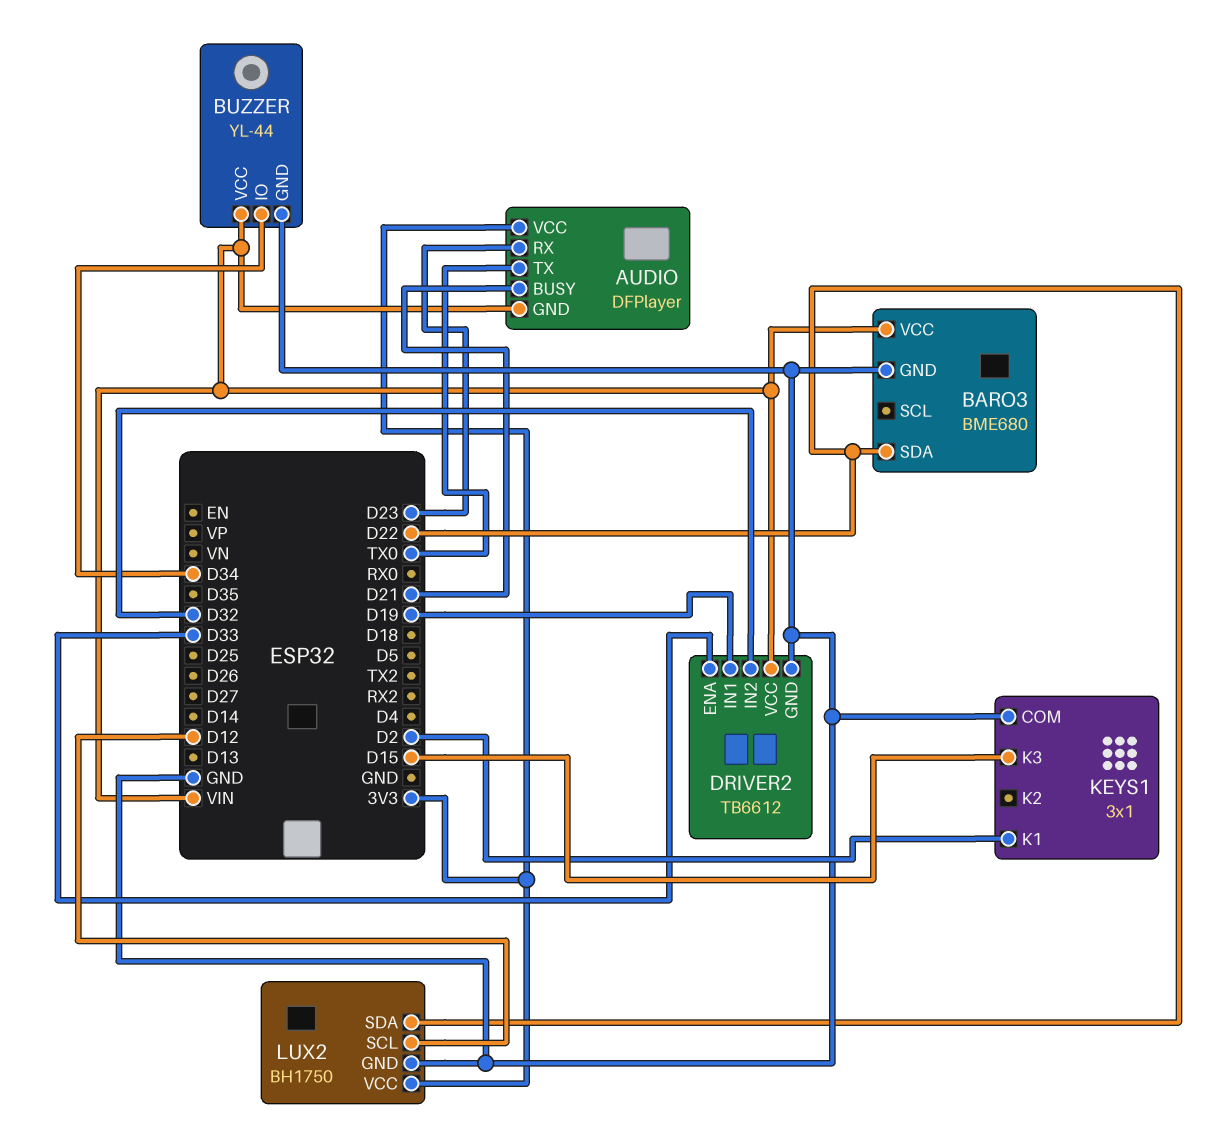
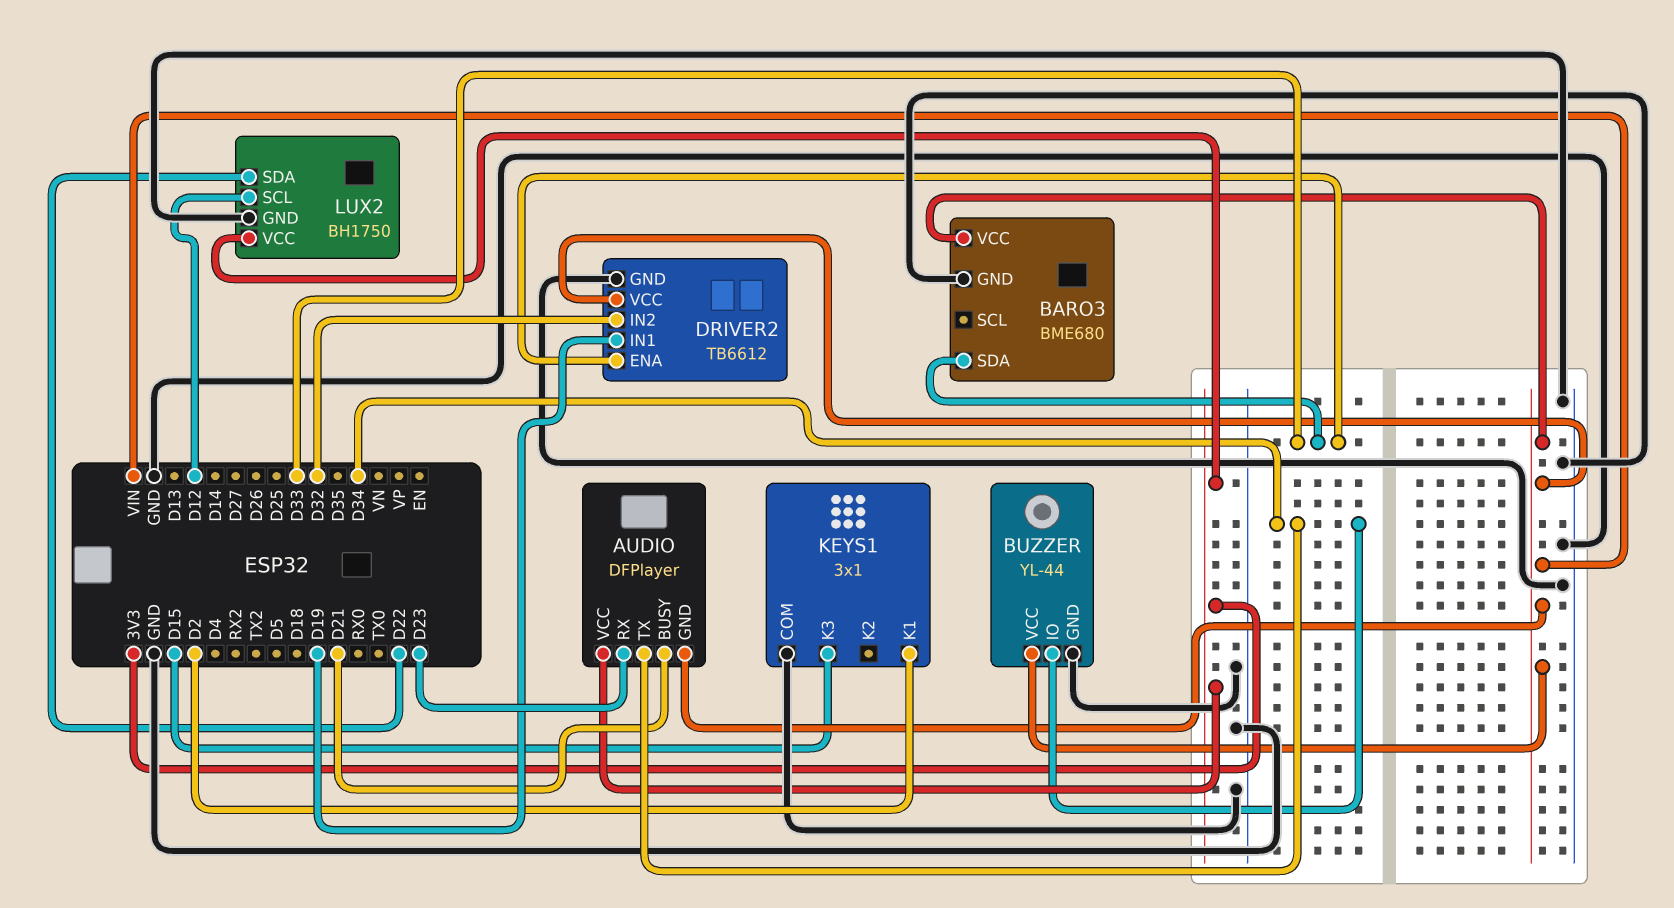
AUDIO pin TX: TX0 -> D34
BARO3 pin SDA: D22 -> D33

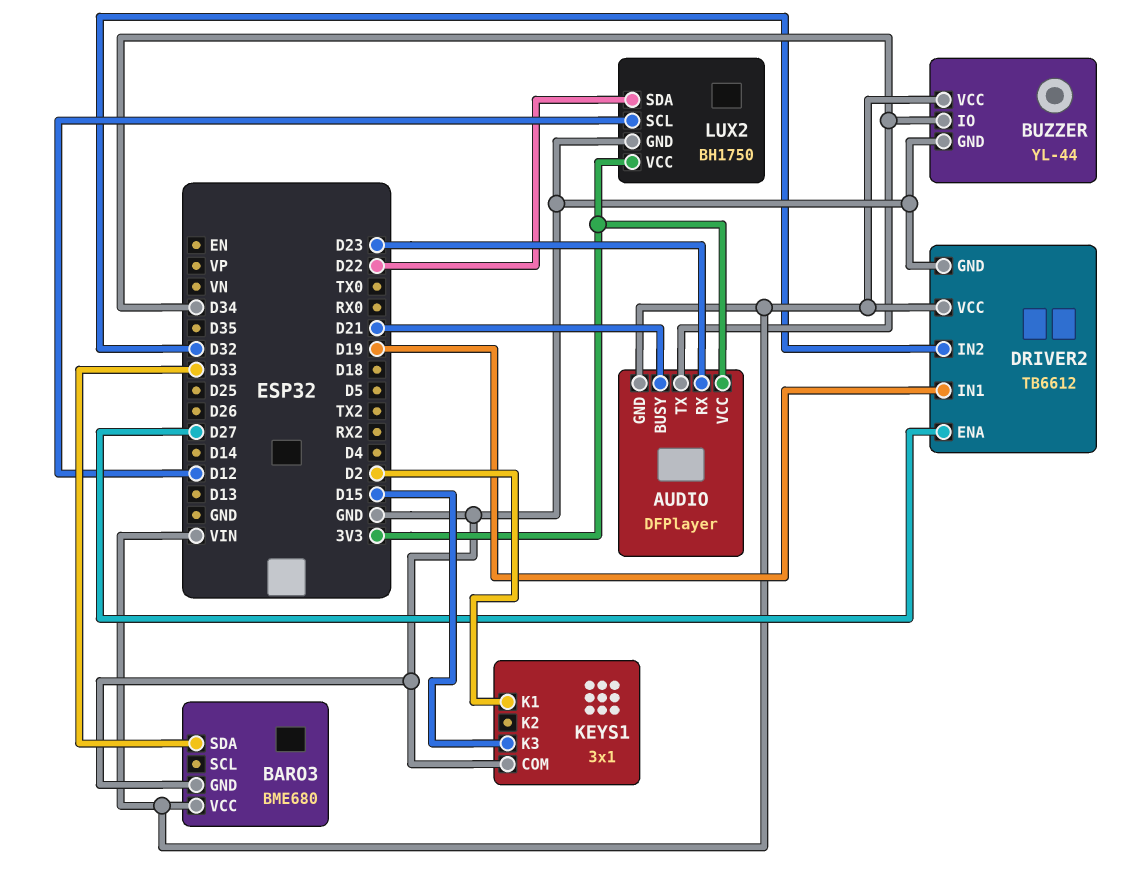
DRIVER2 pin ENA: D33 -> D27

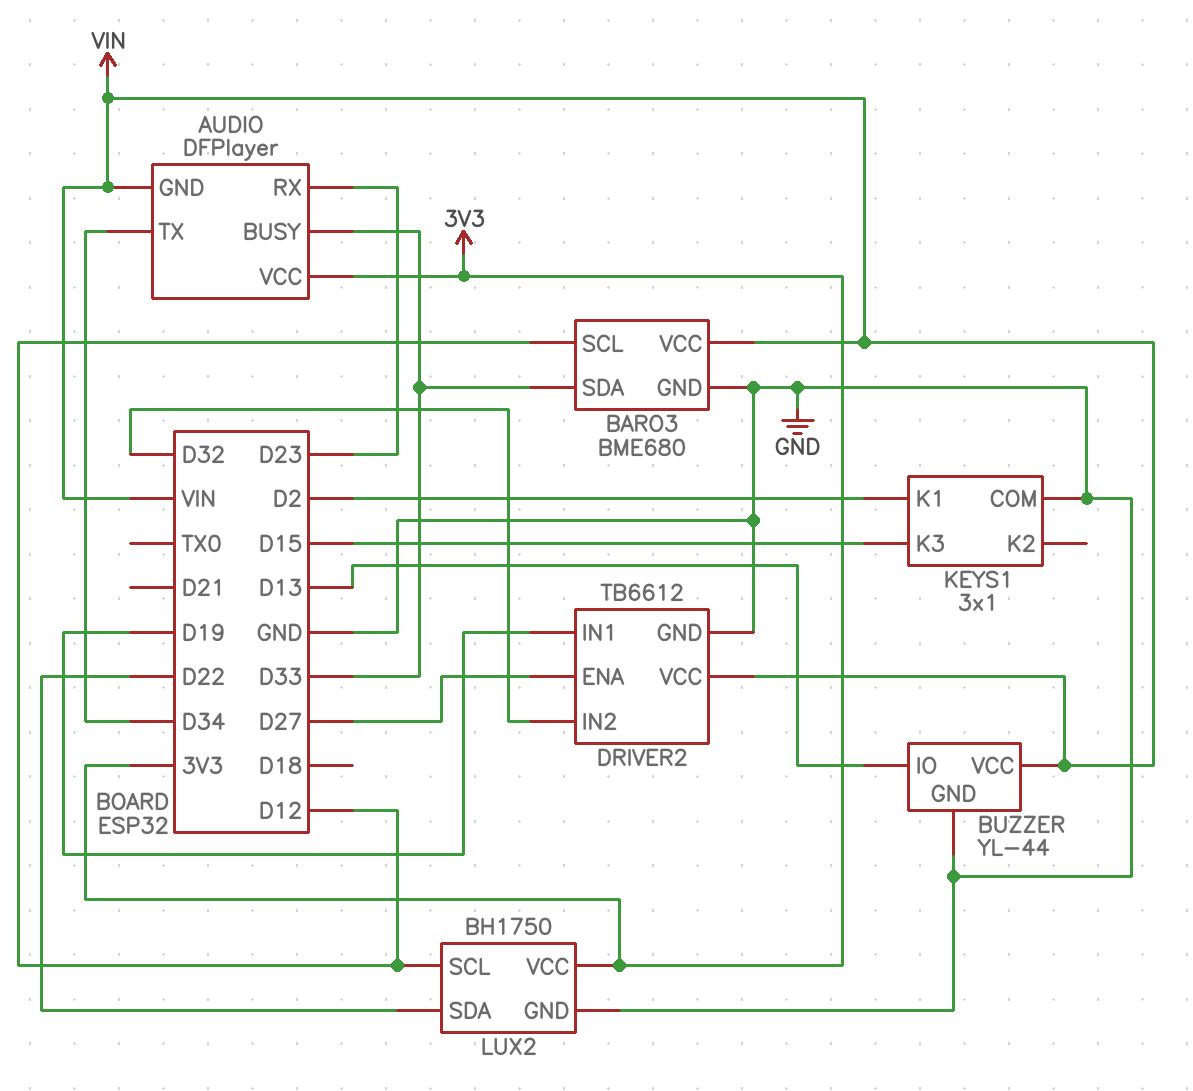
AUDIO pin BUSY: D21 -> D33
BARO3 pin SCL: none -> D12
BUZZER pin IO: D34 -> D13

